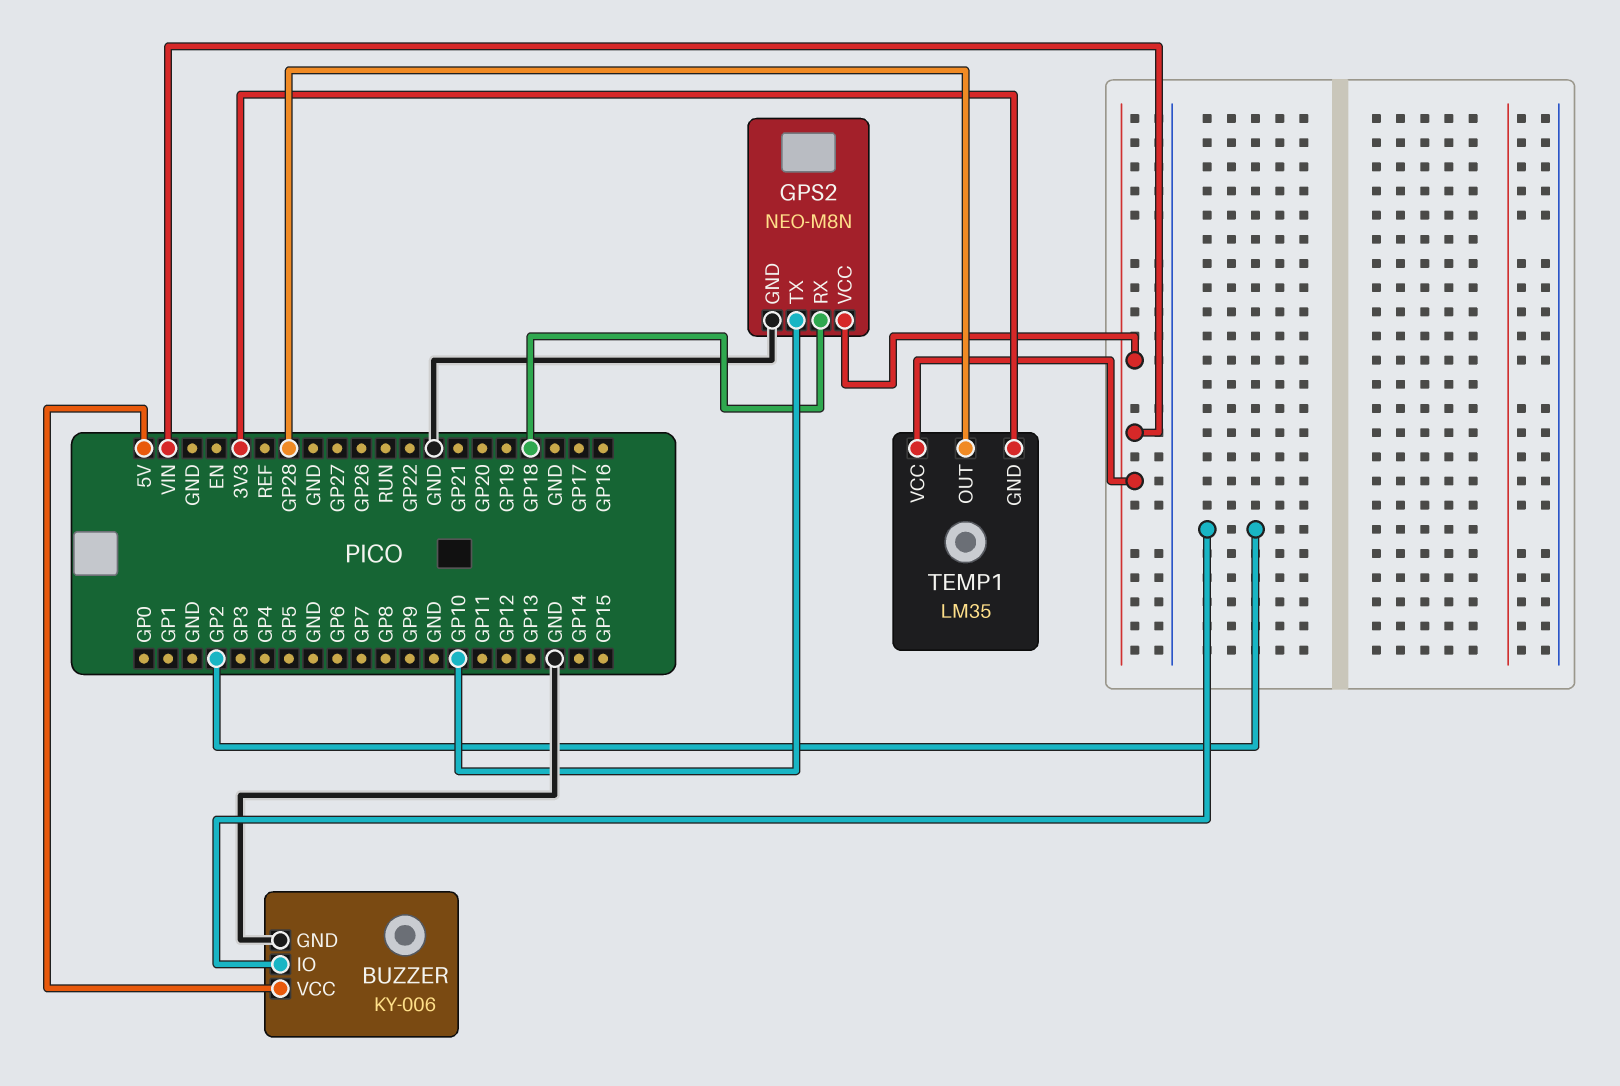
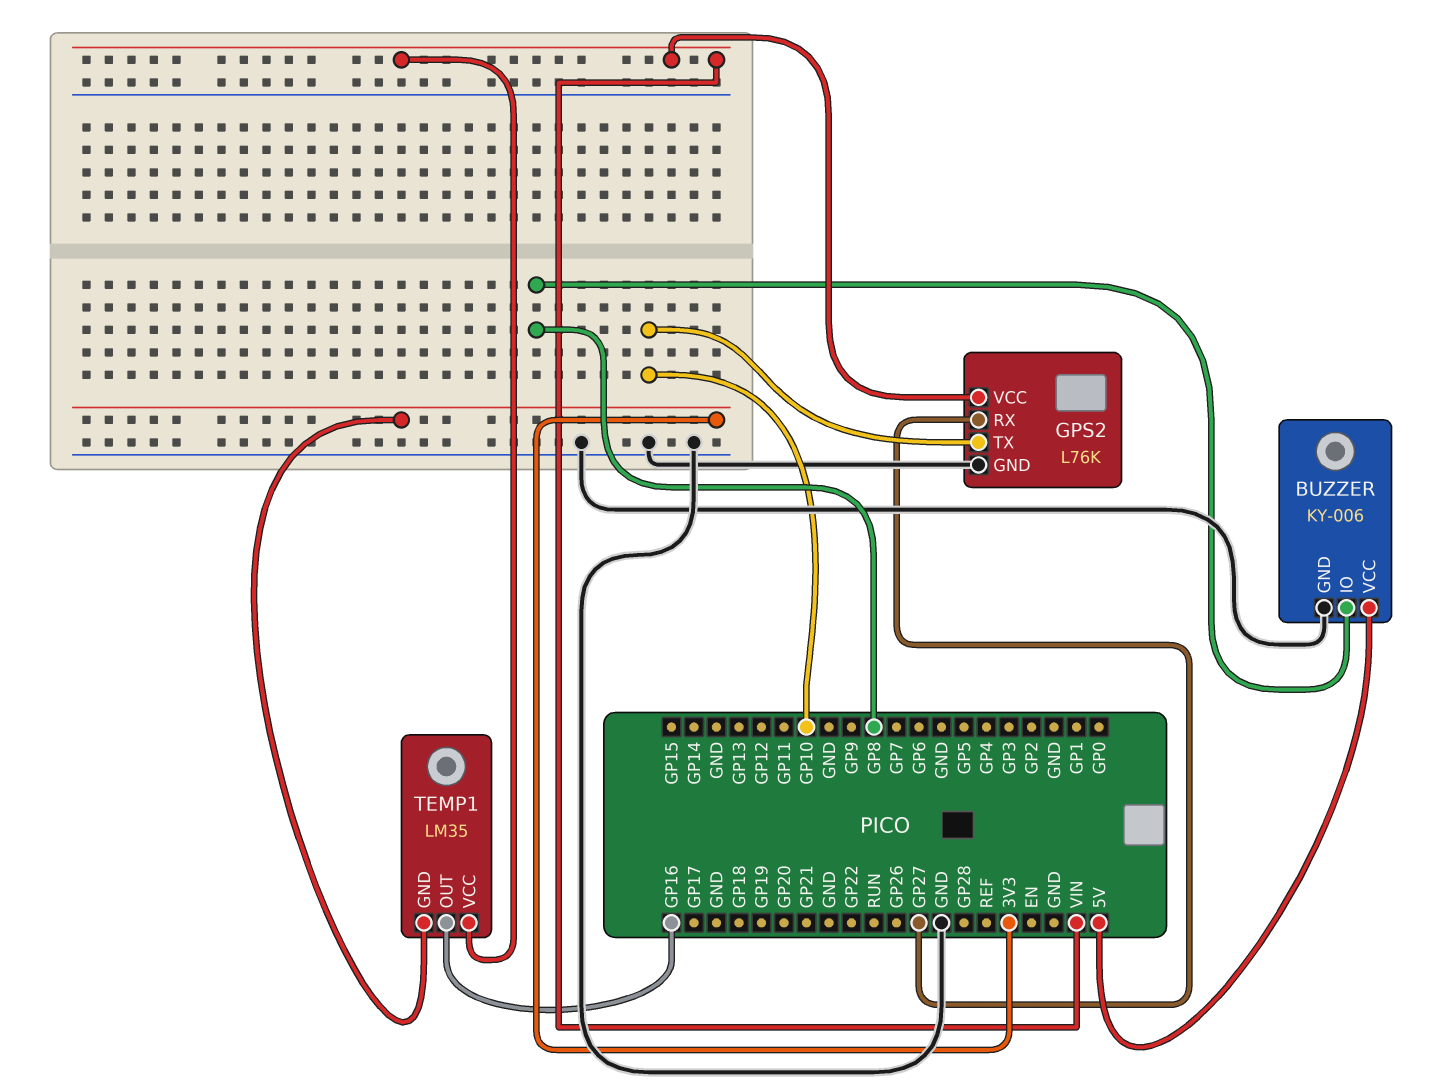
BUZZER pin IO: GP2 -> GP8
GPS2: NEO-M8N -> L76K
GPS2 pin RX: GP18 -> GP27
TEMP1 pin OUT: GP28 -> GP16

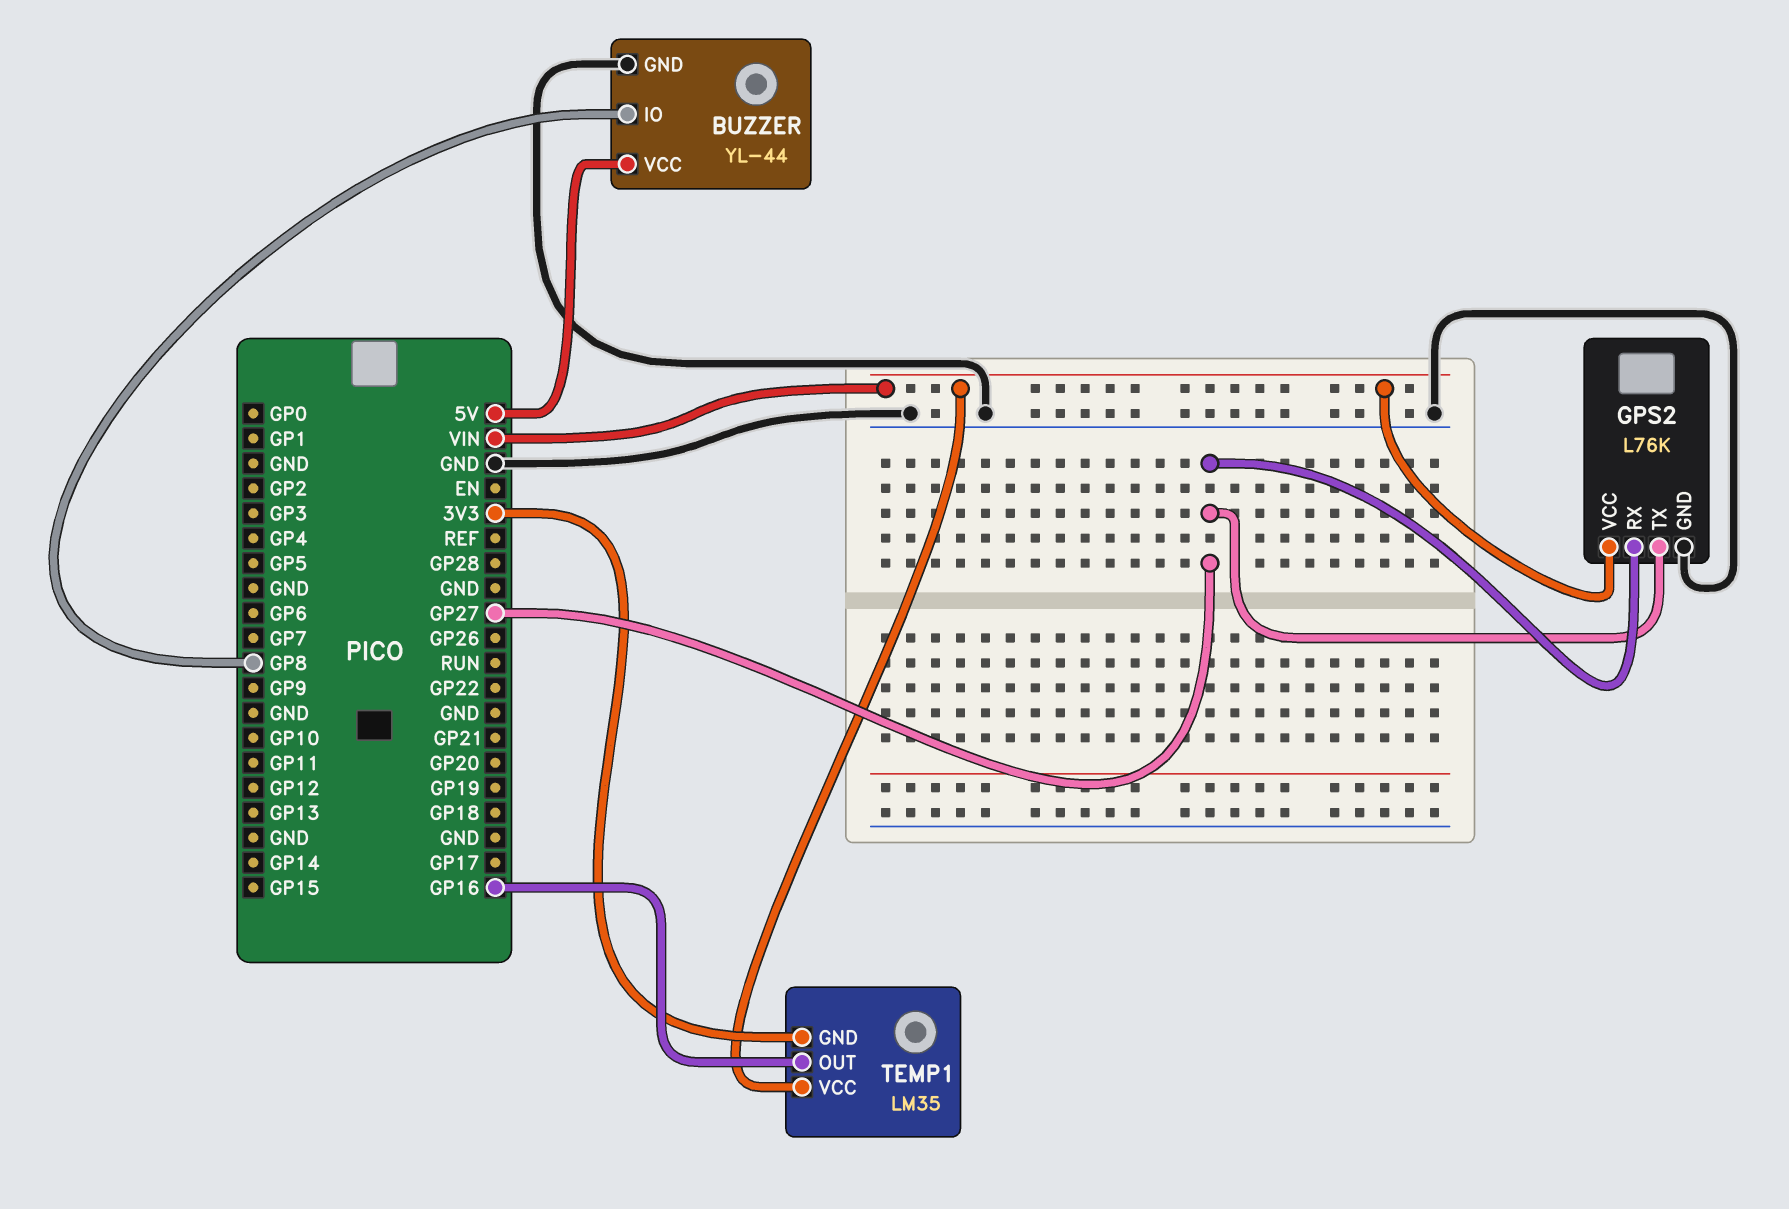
BUZZER: KY-006 -> YL-44
GPS2 pin TX: GP10 -> GP27

